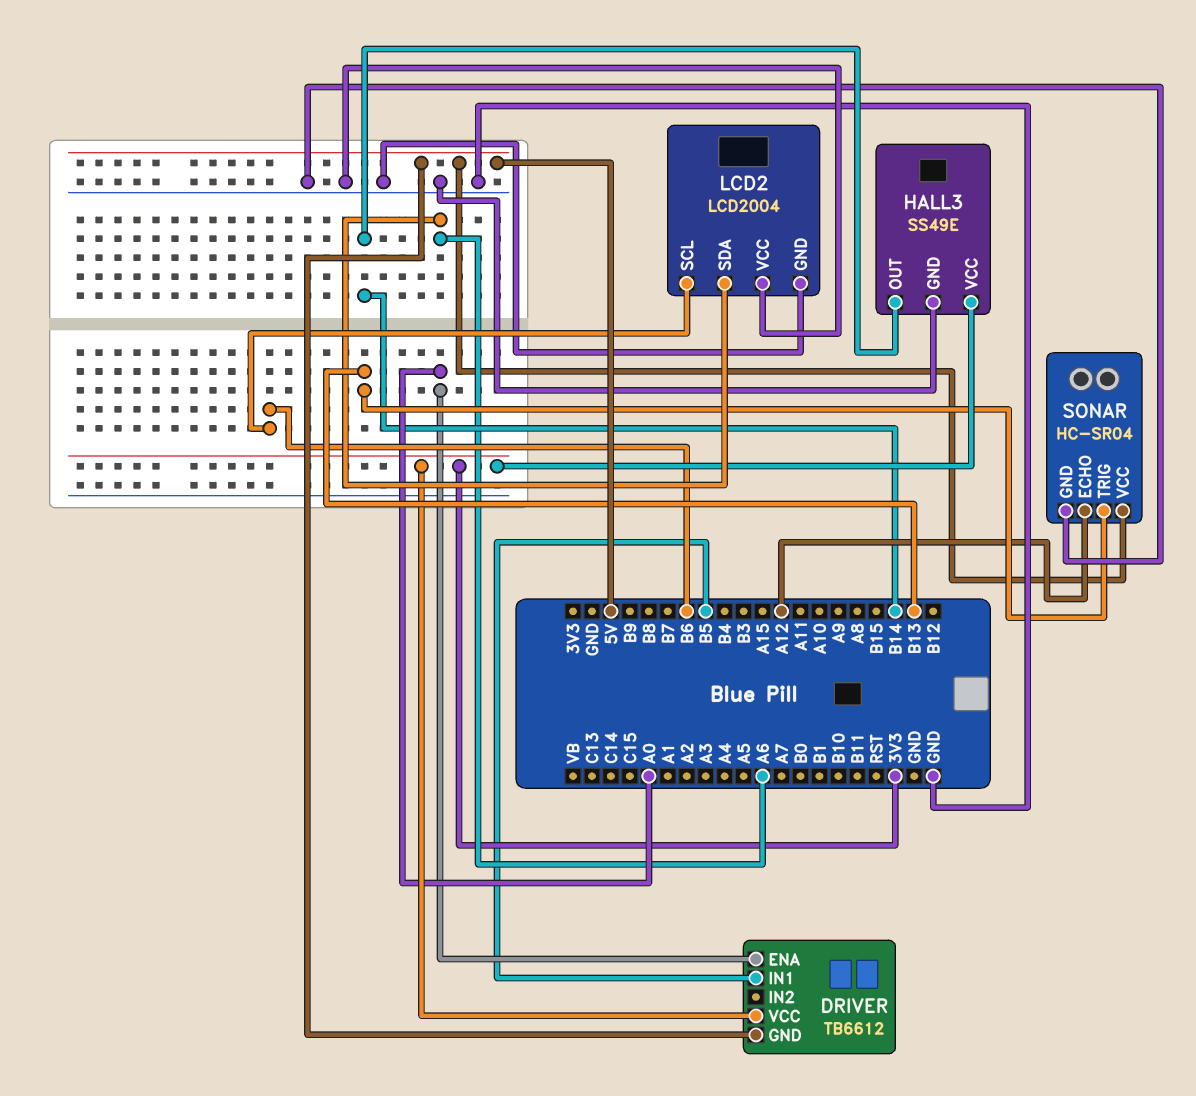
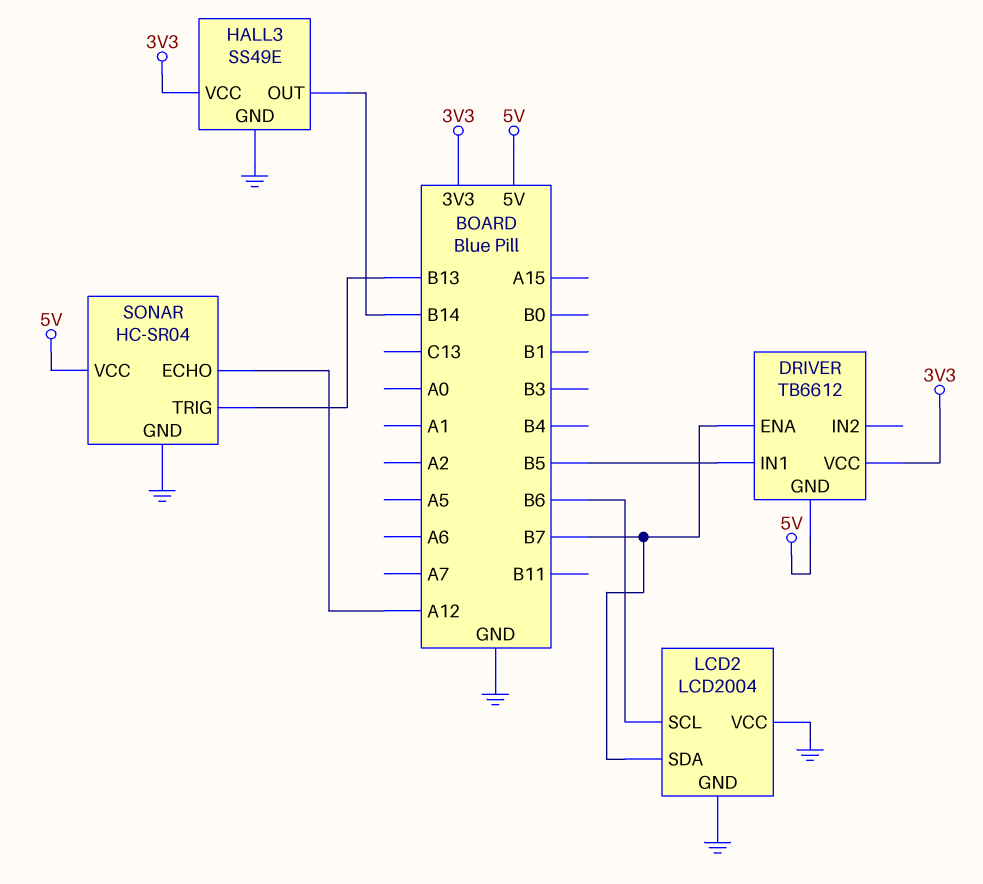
DRIVER pin ENA: A0 -> B7
LCD2 pin SDA: A6 -> B7

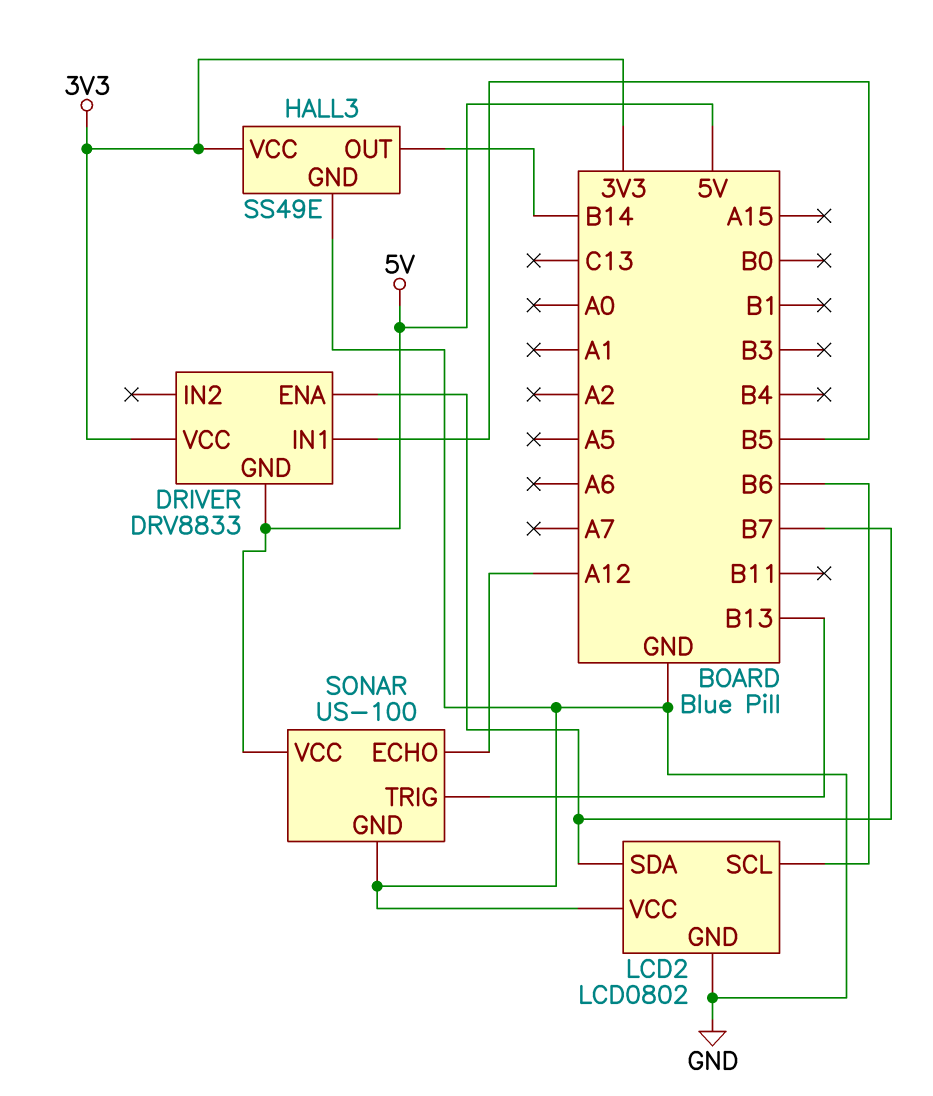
DRIVER: TB6612 -> DRV8833
LCD2: LCD2004 -> LCD0802
SONAR: HC-SR04 -> US-100

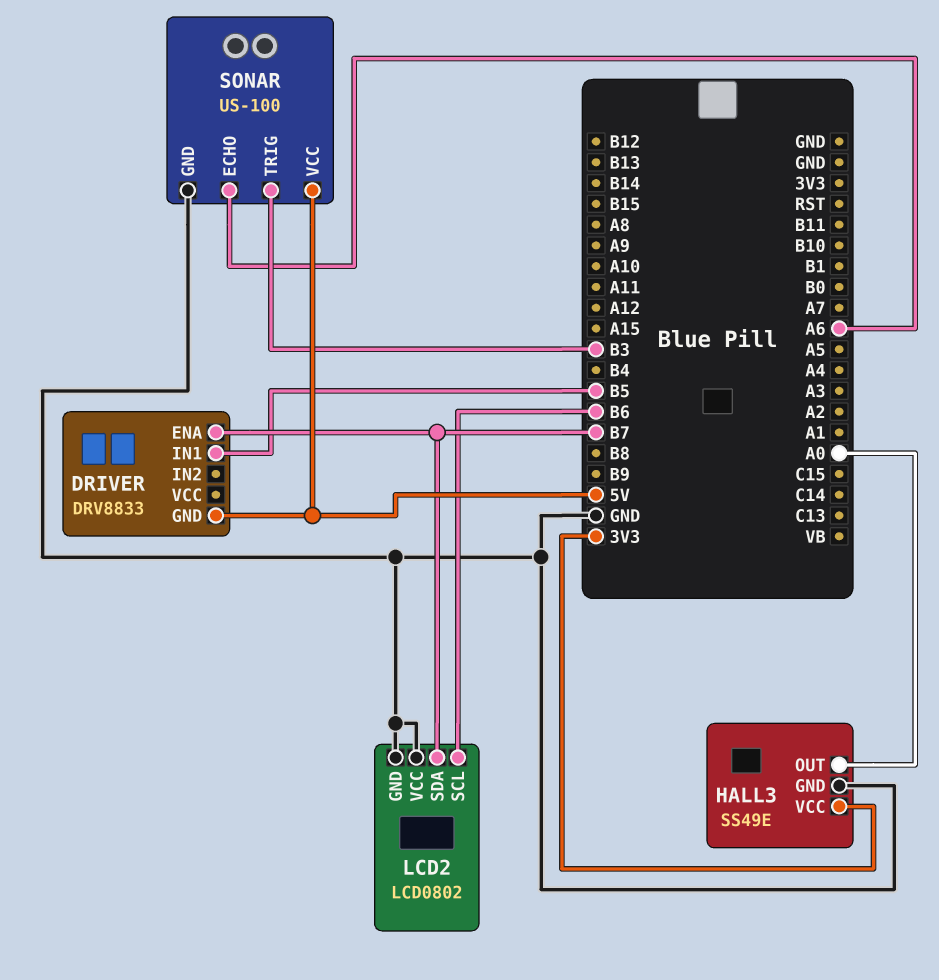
DRIVER pin VCC: 3V3 -> none
HALL3 pin OUT: B14 -> A0
SONAR pin ECHO: A12 -> A6
SONAR pin TRIG: B13 -> B3

